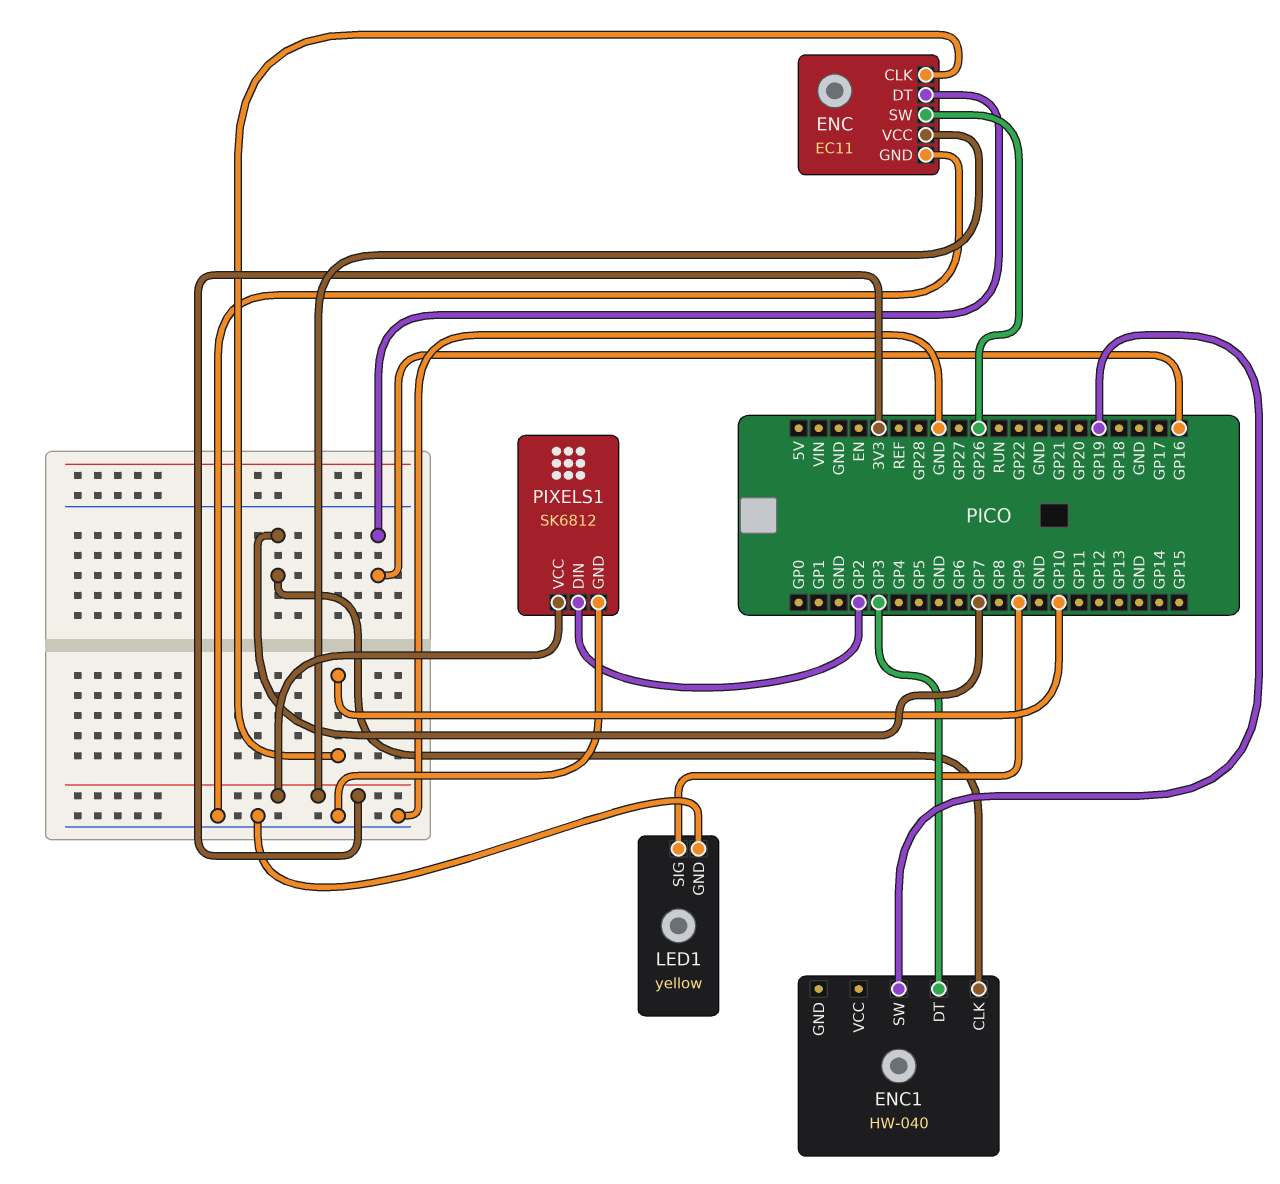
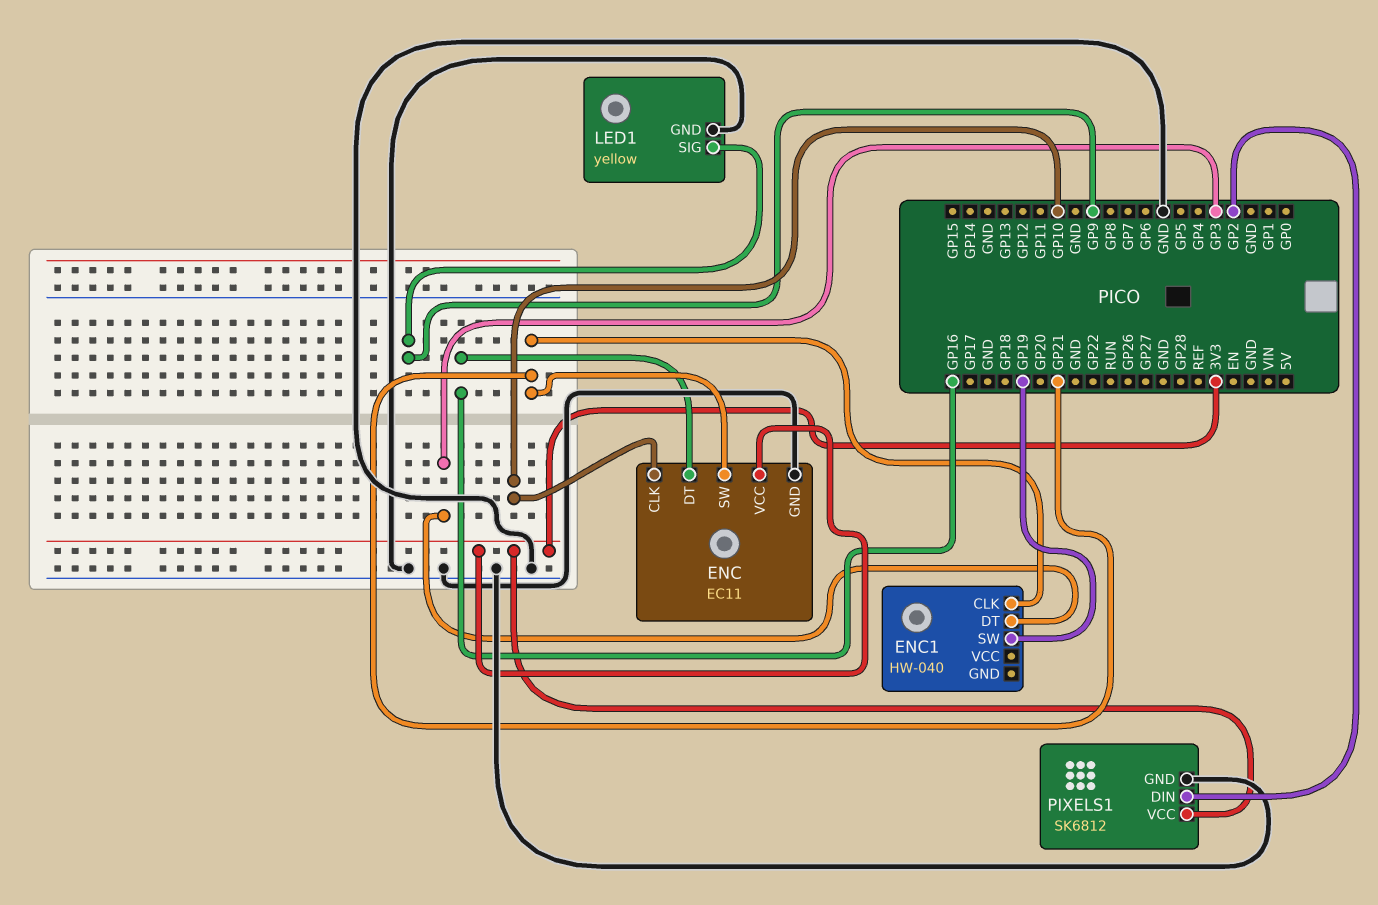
ENC pin SW: GP26 -> GP21
ENC1 pin CLK: GP7 -> GP21

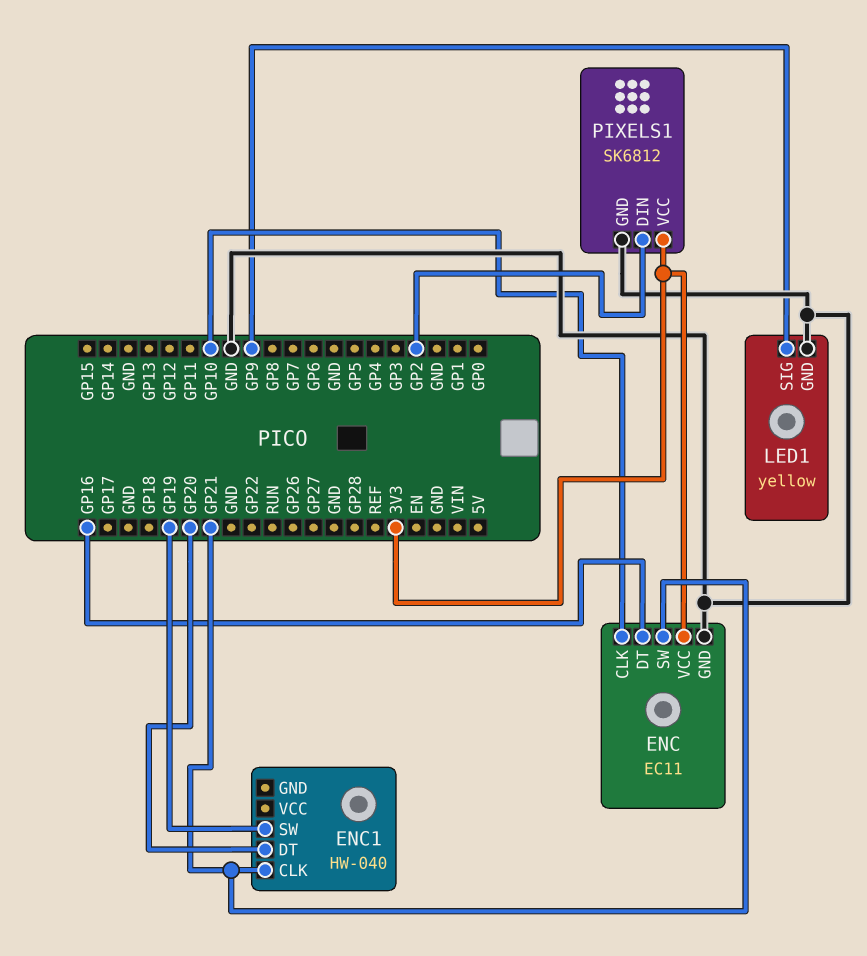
ENC1 pin DT: GP3 -> GP20

